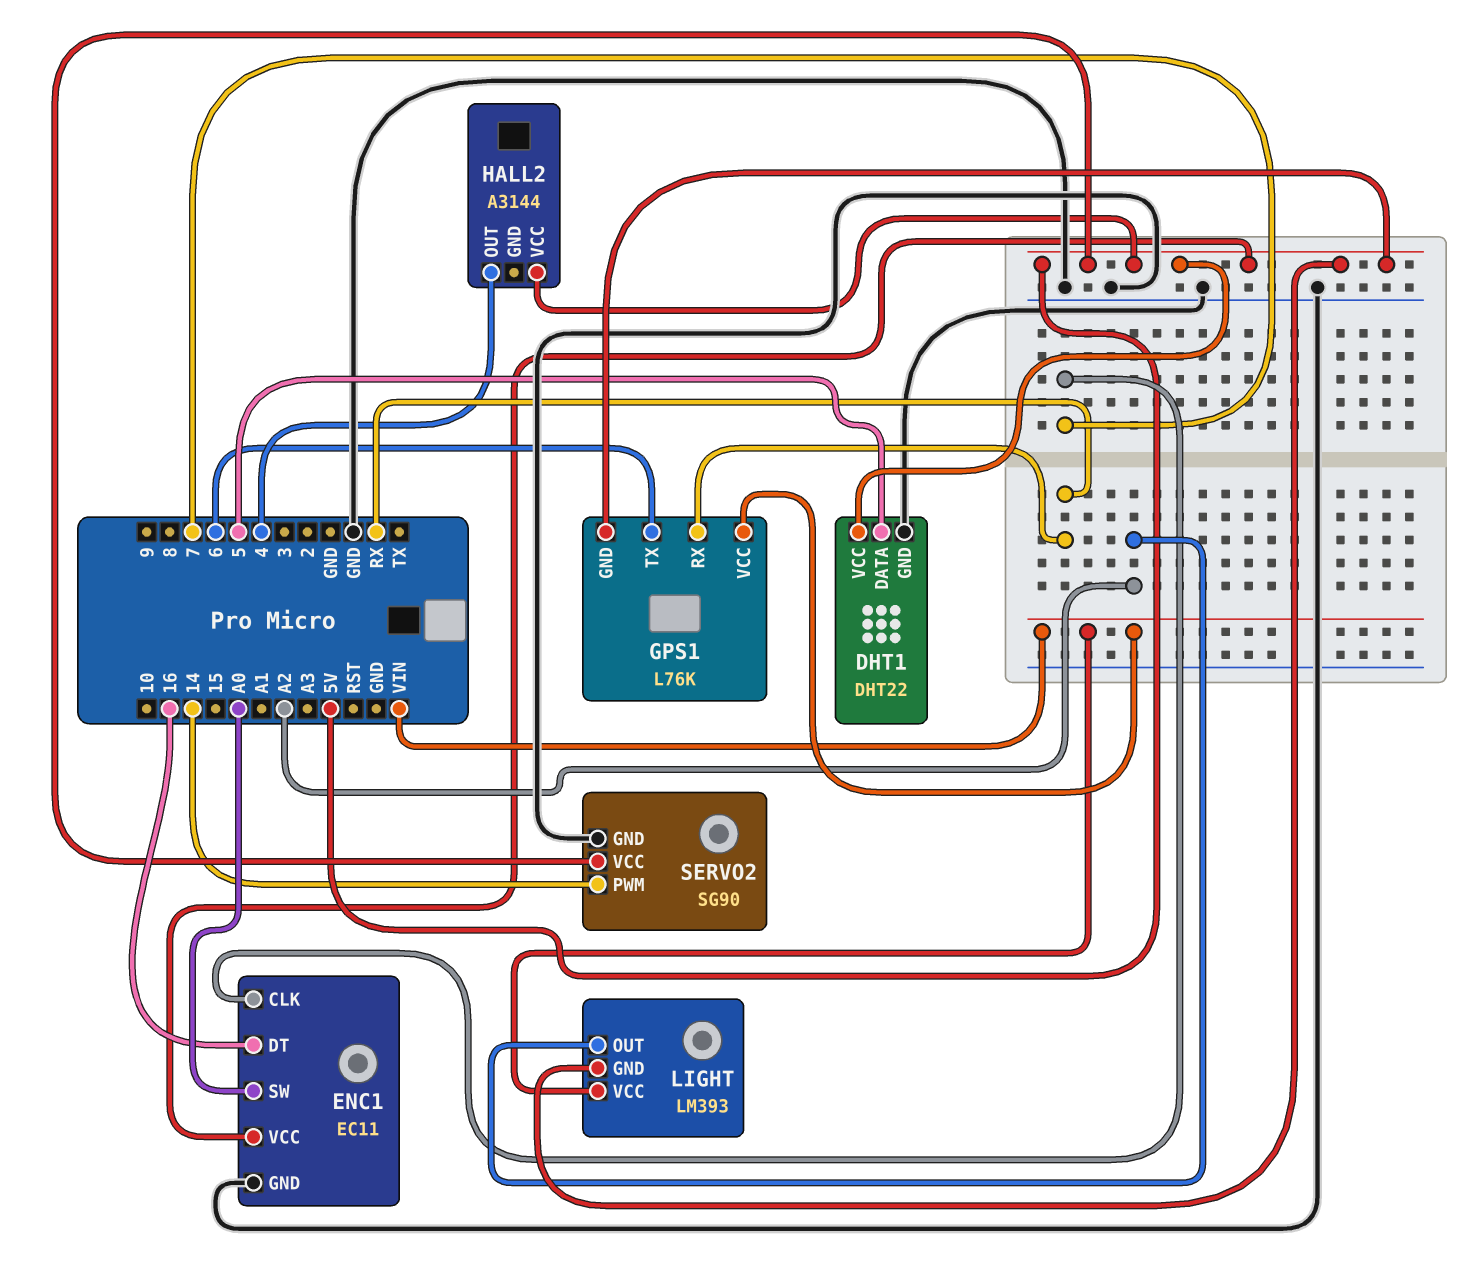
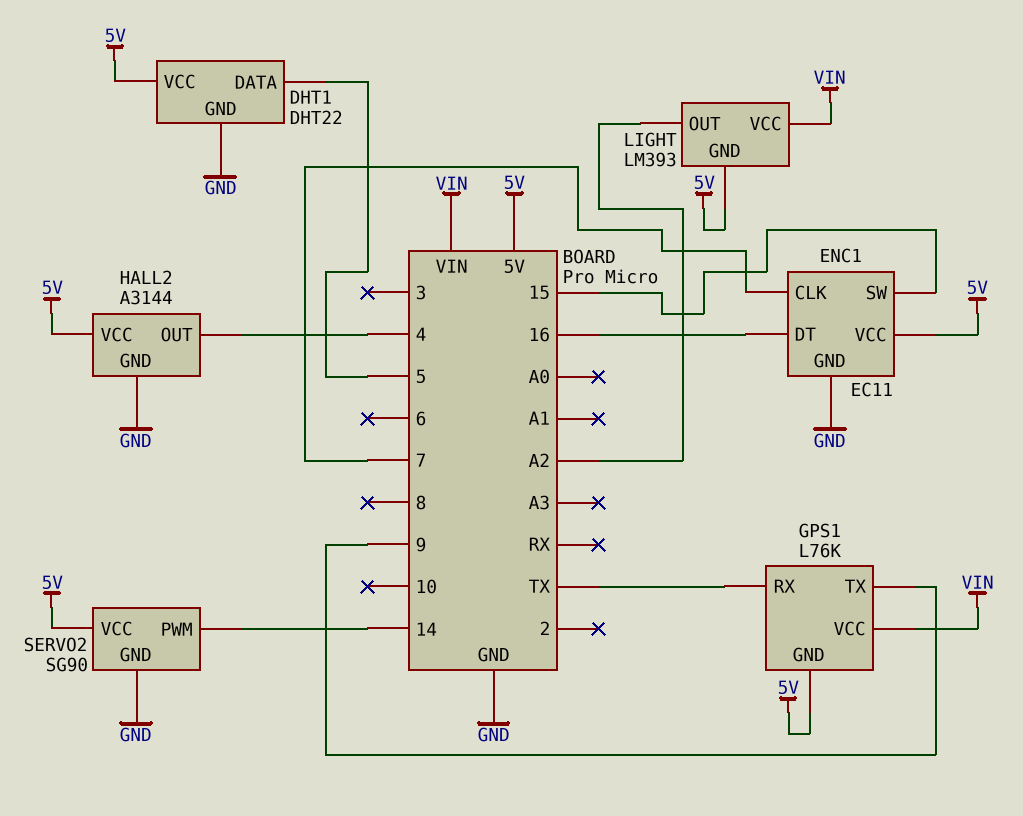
ENC1 pin SW: A0 -> 15
GPS1 pin RX: RX -> TX
GPS1 pin TX: 6 -> 9
HALL2 pin GND: none -> GND

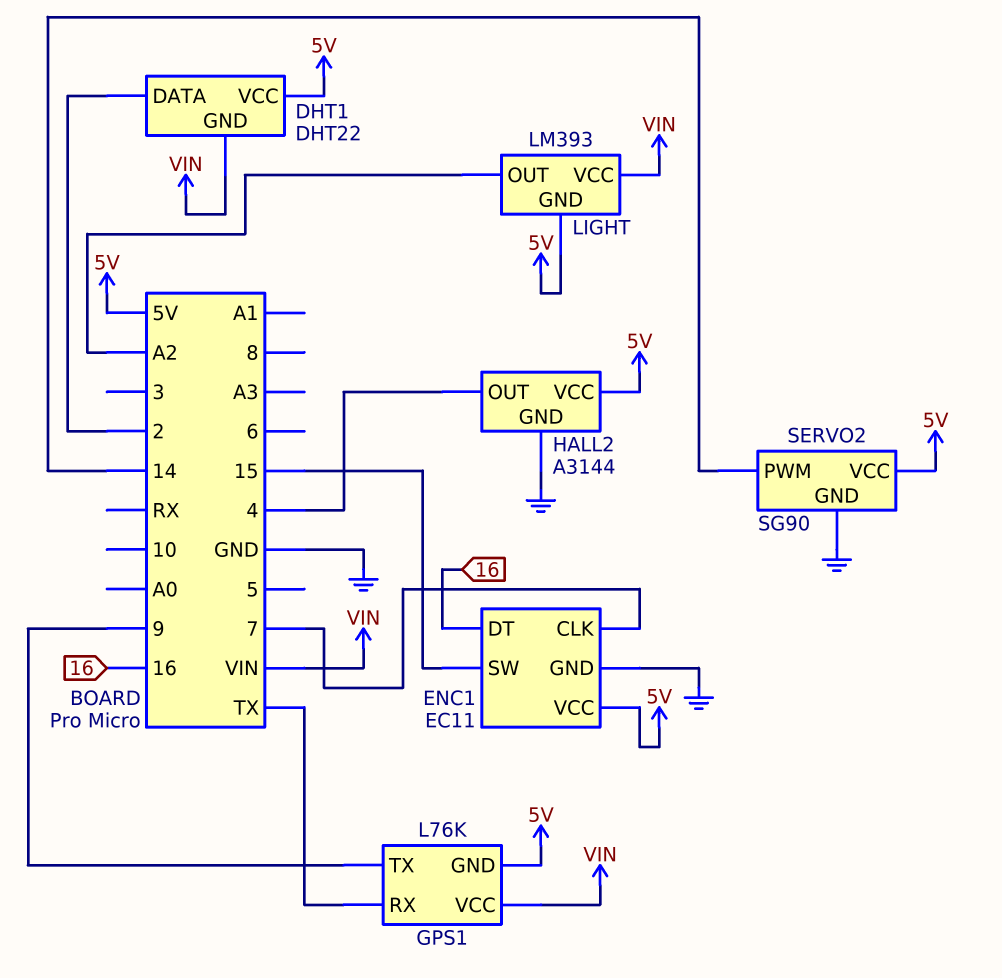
DHT1 pin DATA: 5 -> 2
DHT1 pin GND: GND -> VIN

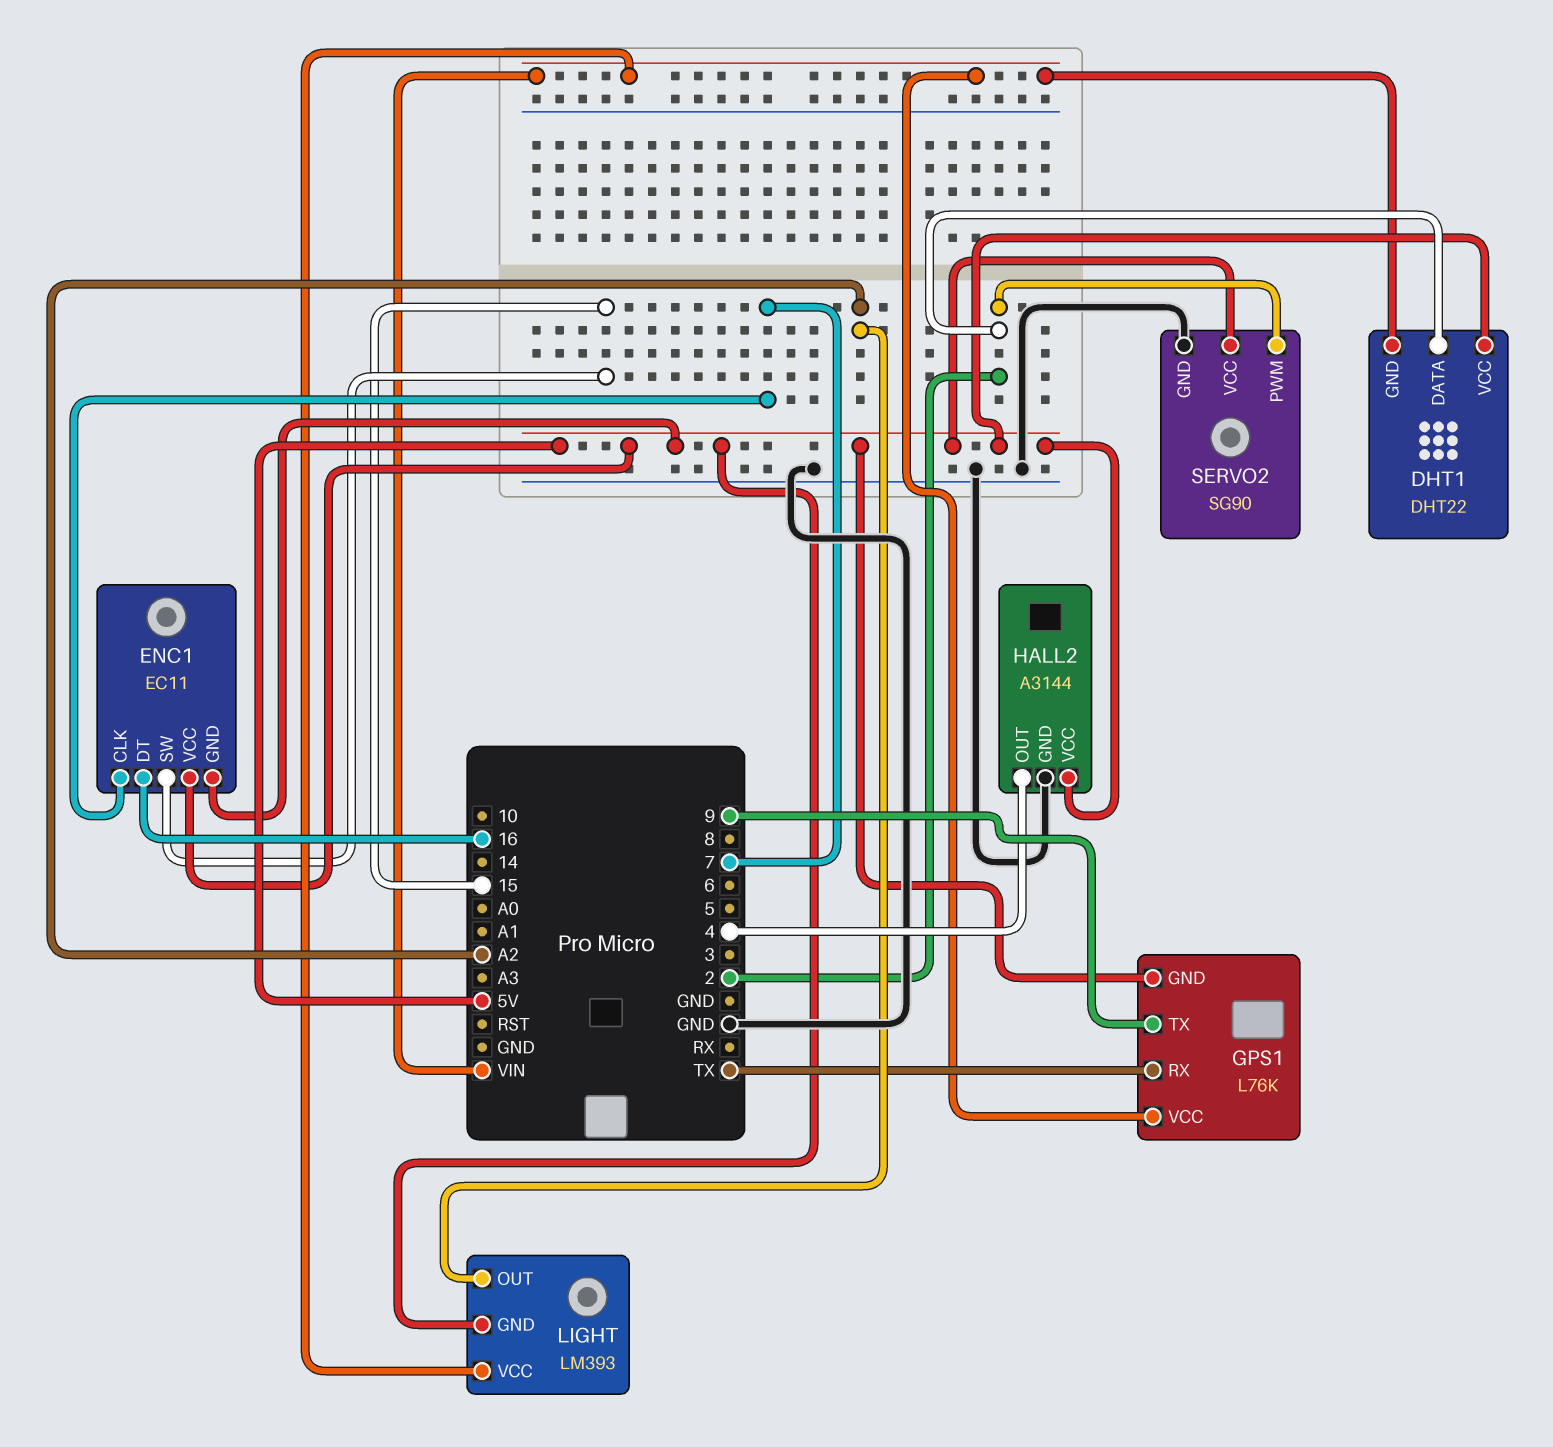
ENC1 pin GND: GND -> 5V
SERVO2 pin PWM: 14 -> 2

